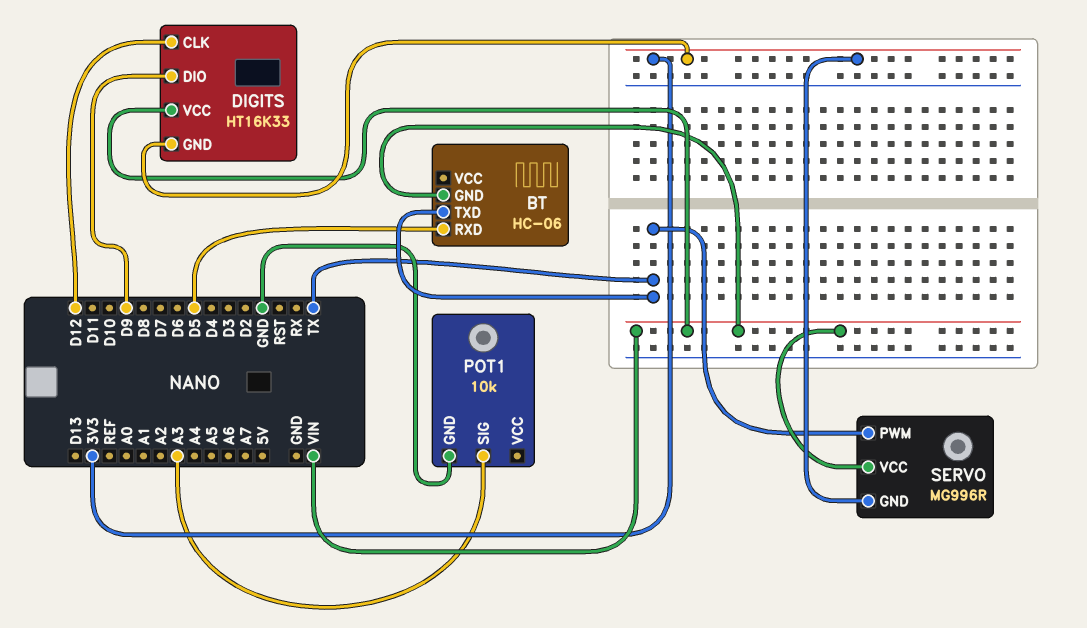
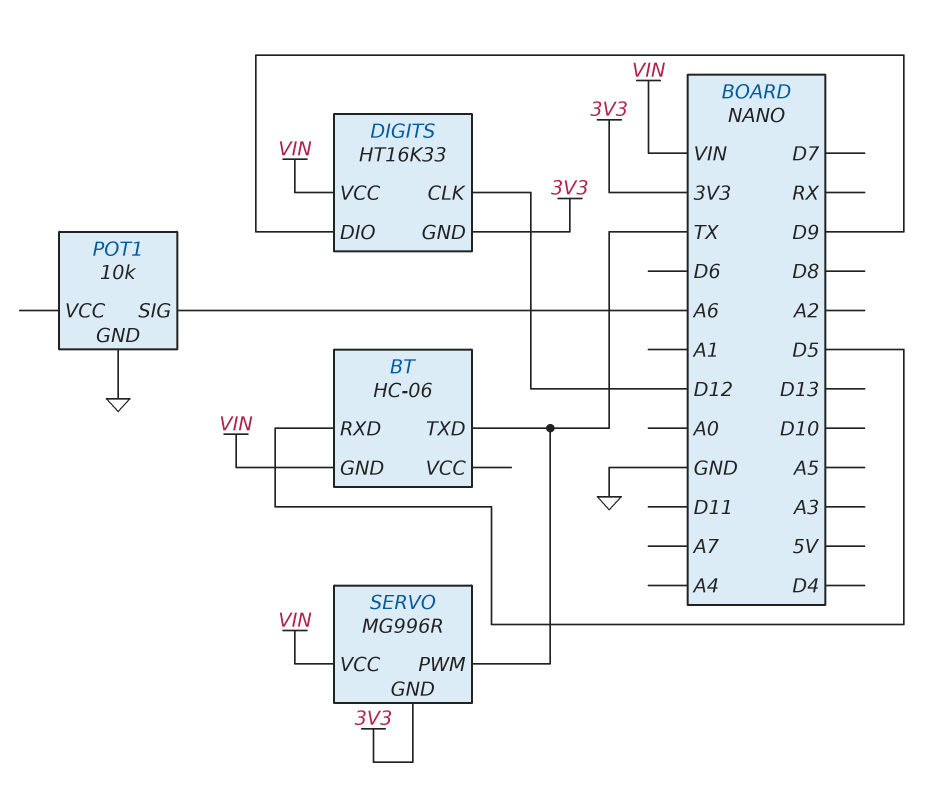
POT1 pin SIG: A3 -> A6

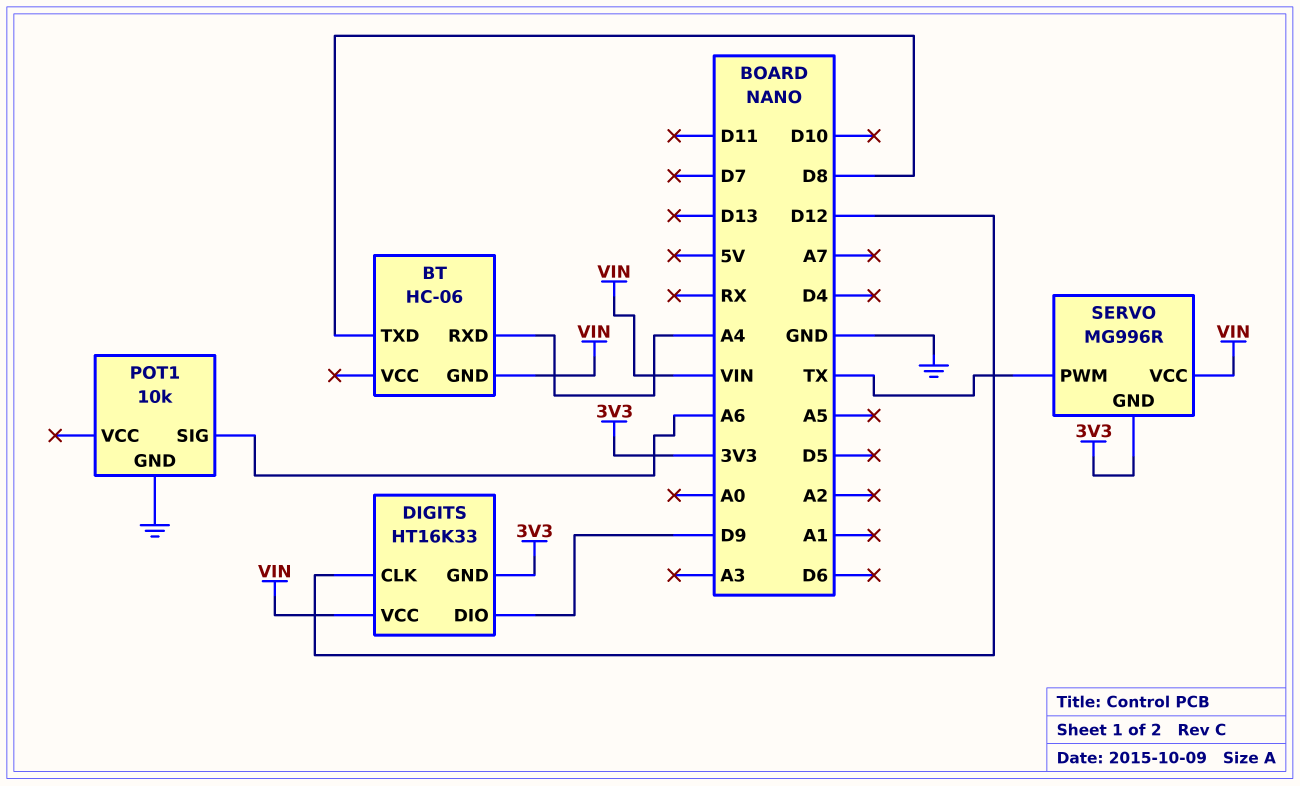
BT pin RXD: D5 -> A4
BT pin TXD: TX -> D8

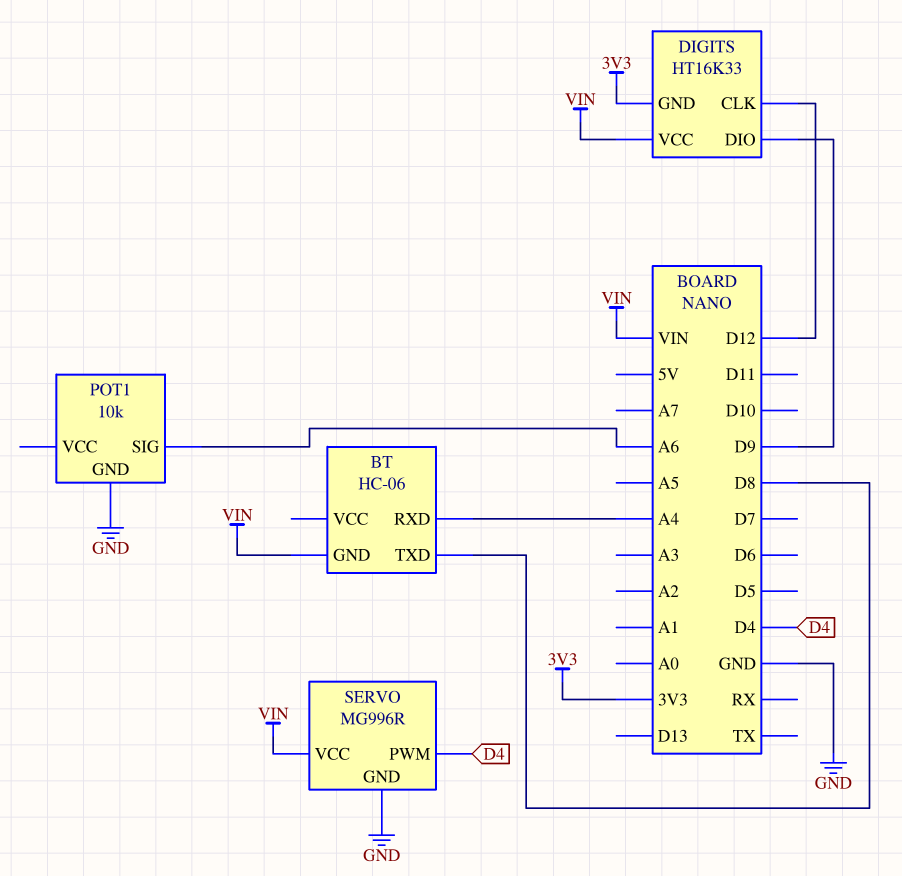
SERVO pin GND: 3V3 -> GND
SERVO pin PWM: TX -> D4

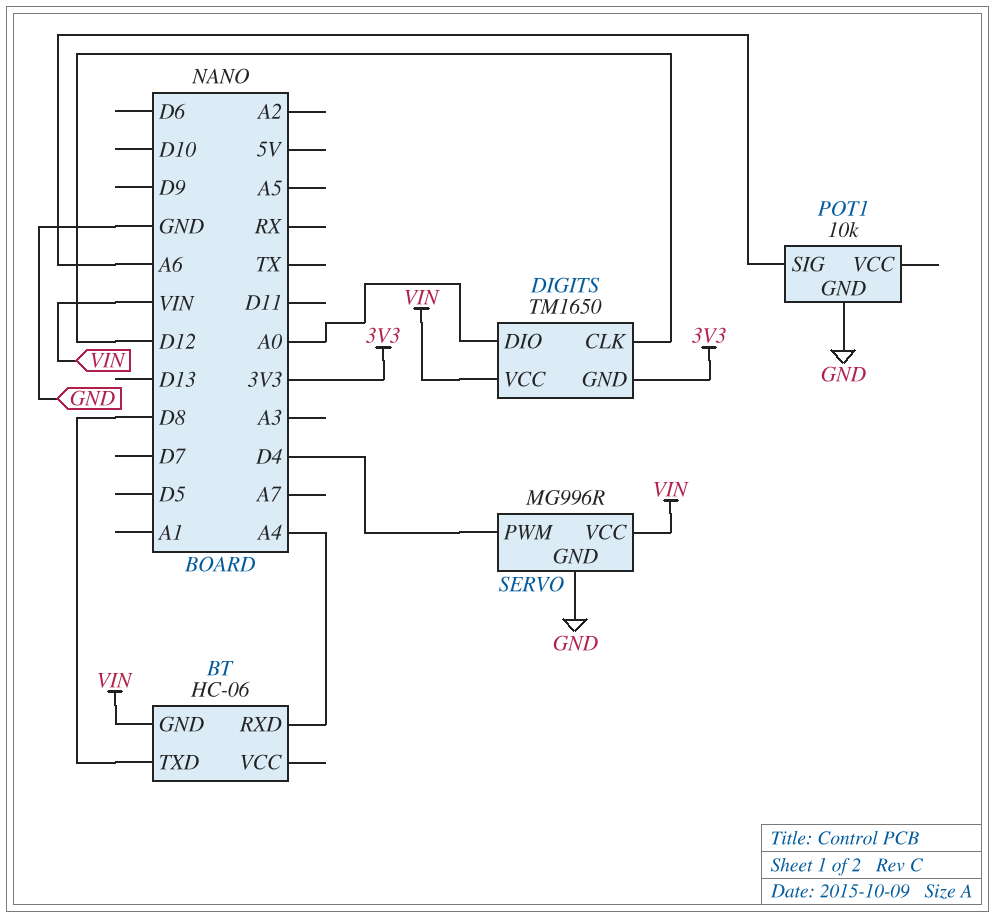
DIGITS: HT16K33 -> TM1650
DIGITS pin DIO: D9 -> A0

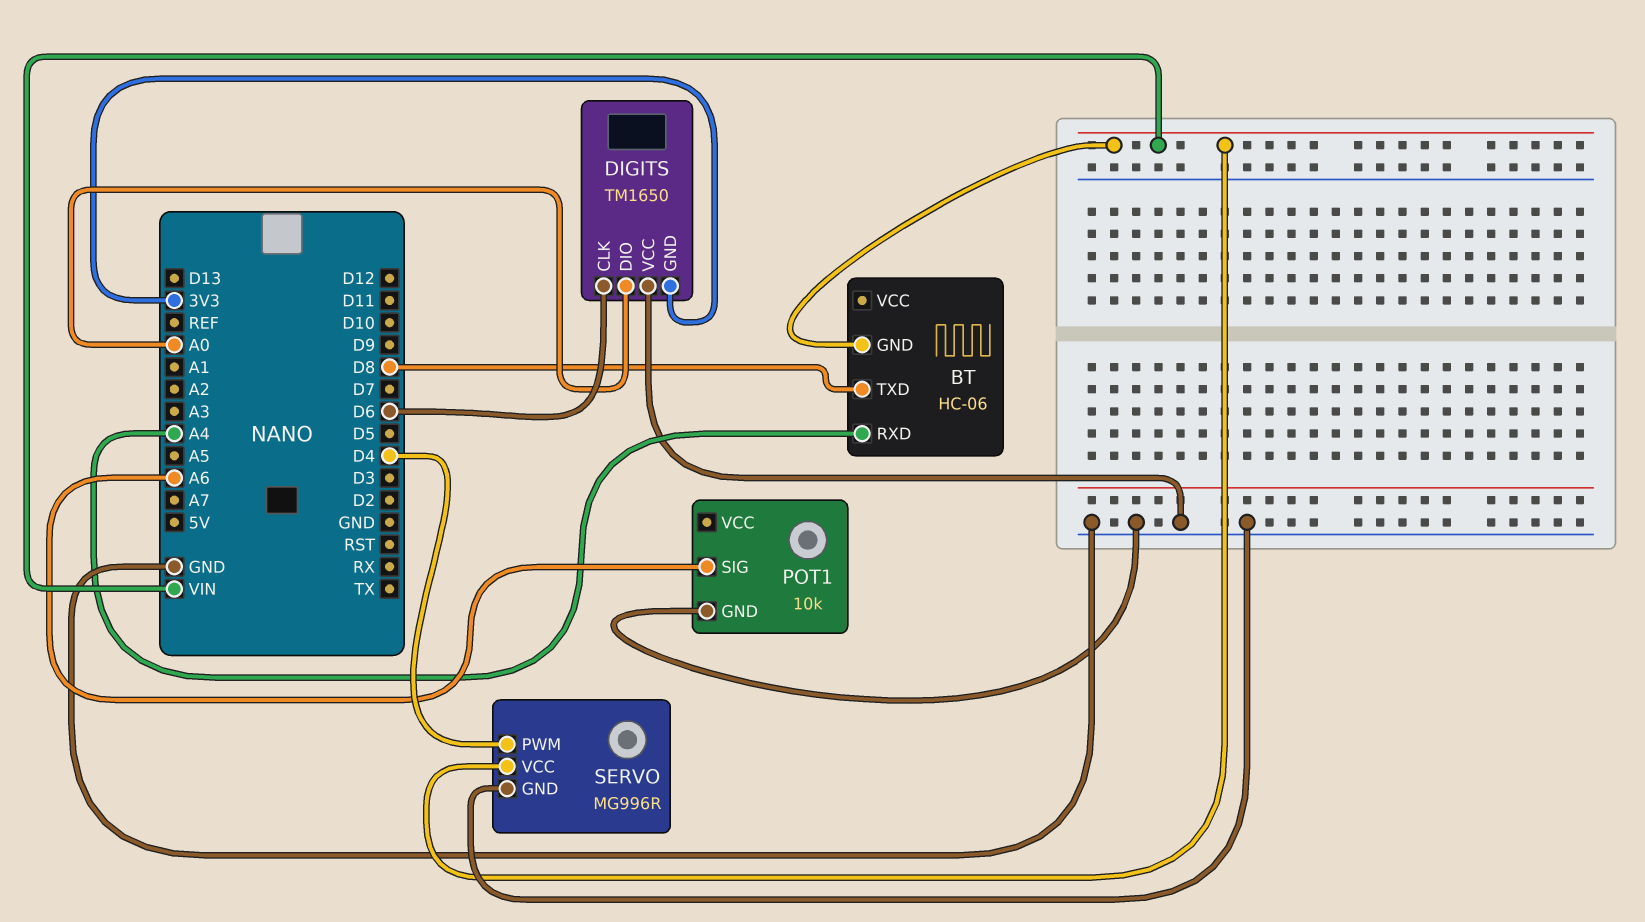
DIGITS pin CLK: D12 -> D6
DIGITS pin VCC: VIN -> GND

